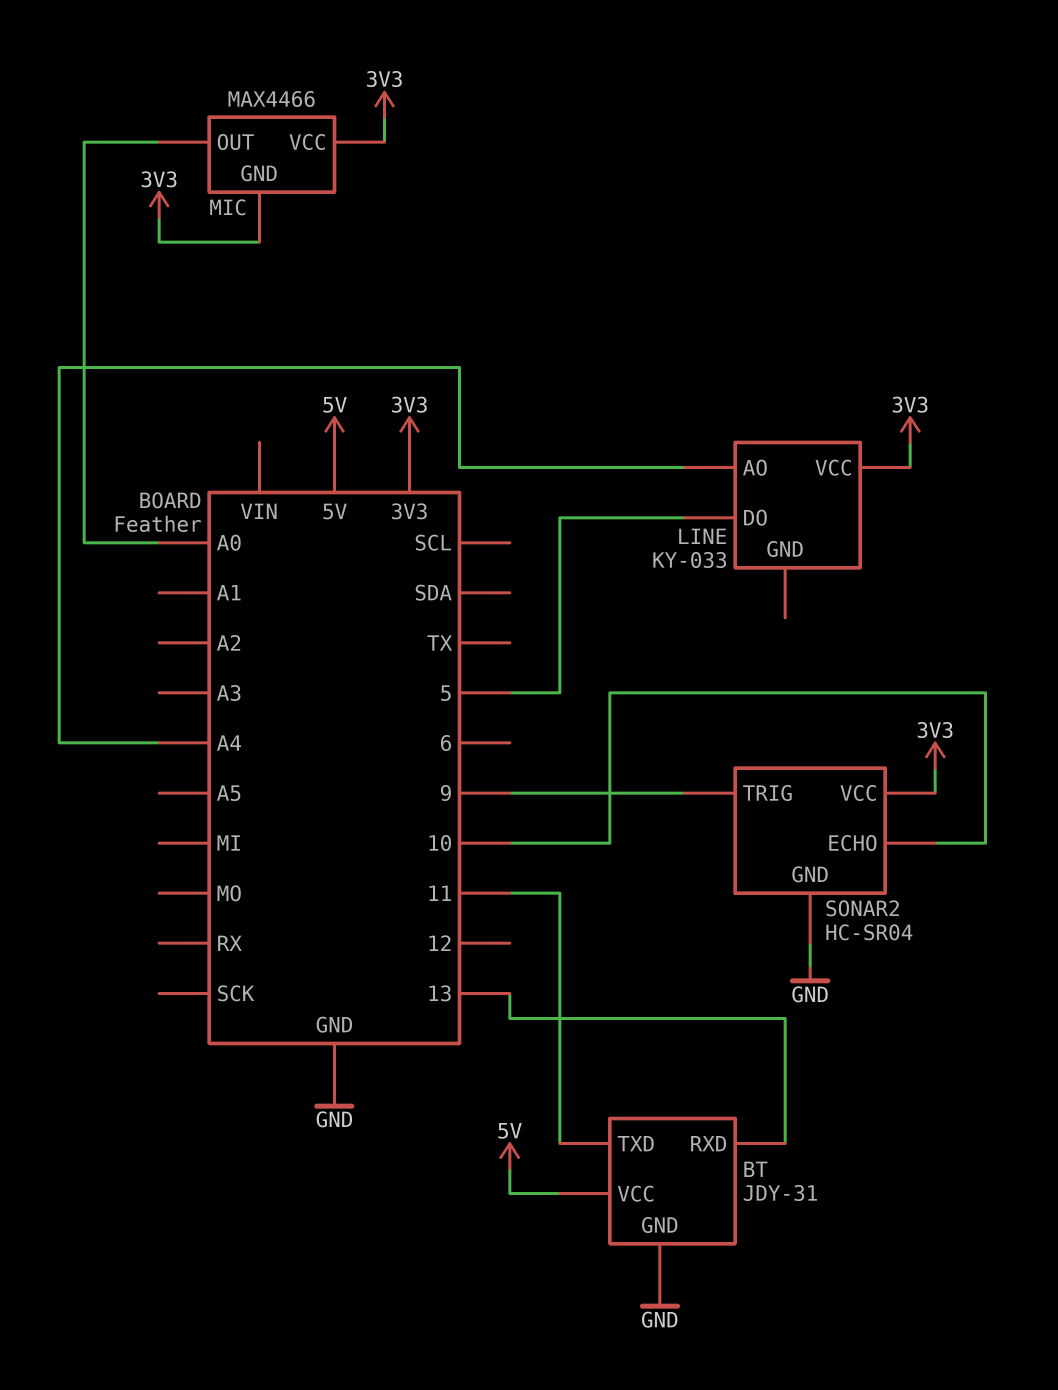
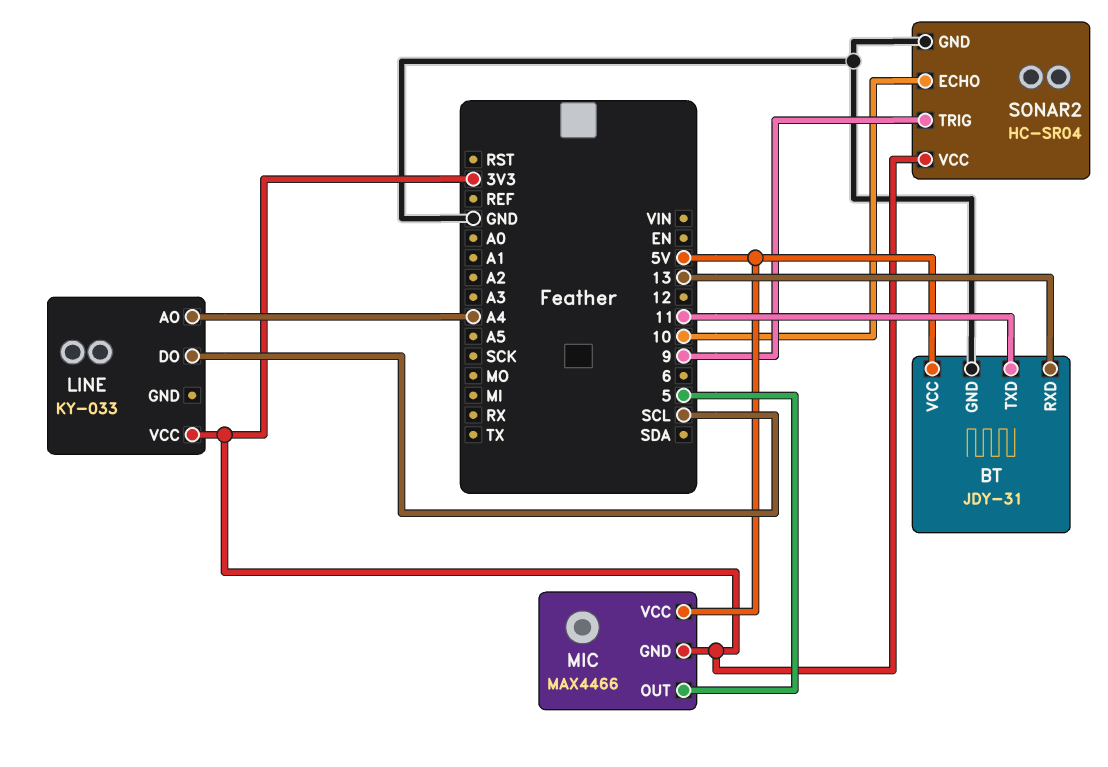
LINE pin DO: 5 -> SCL
MIC pin OUT: A0 -> 5
MIC pin VCC: 3V3 -> 5V

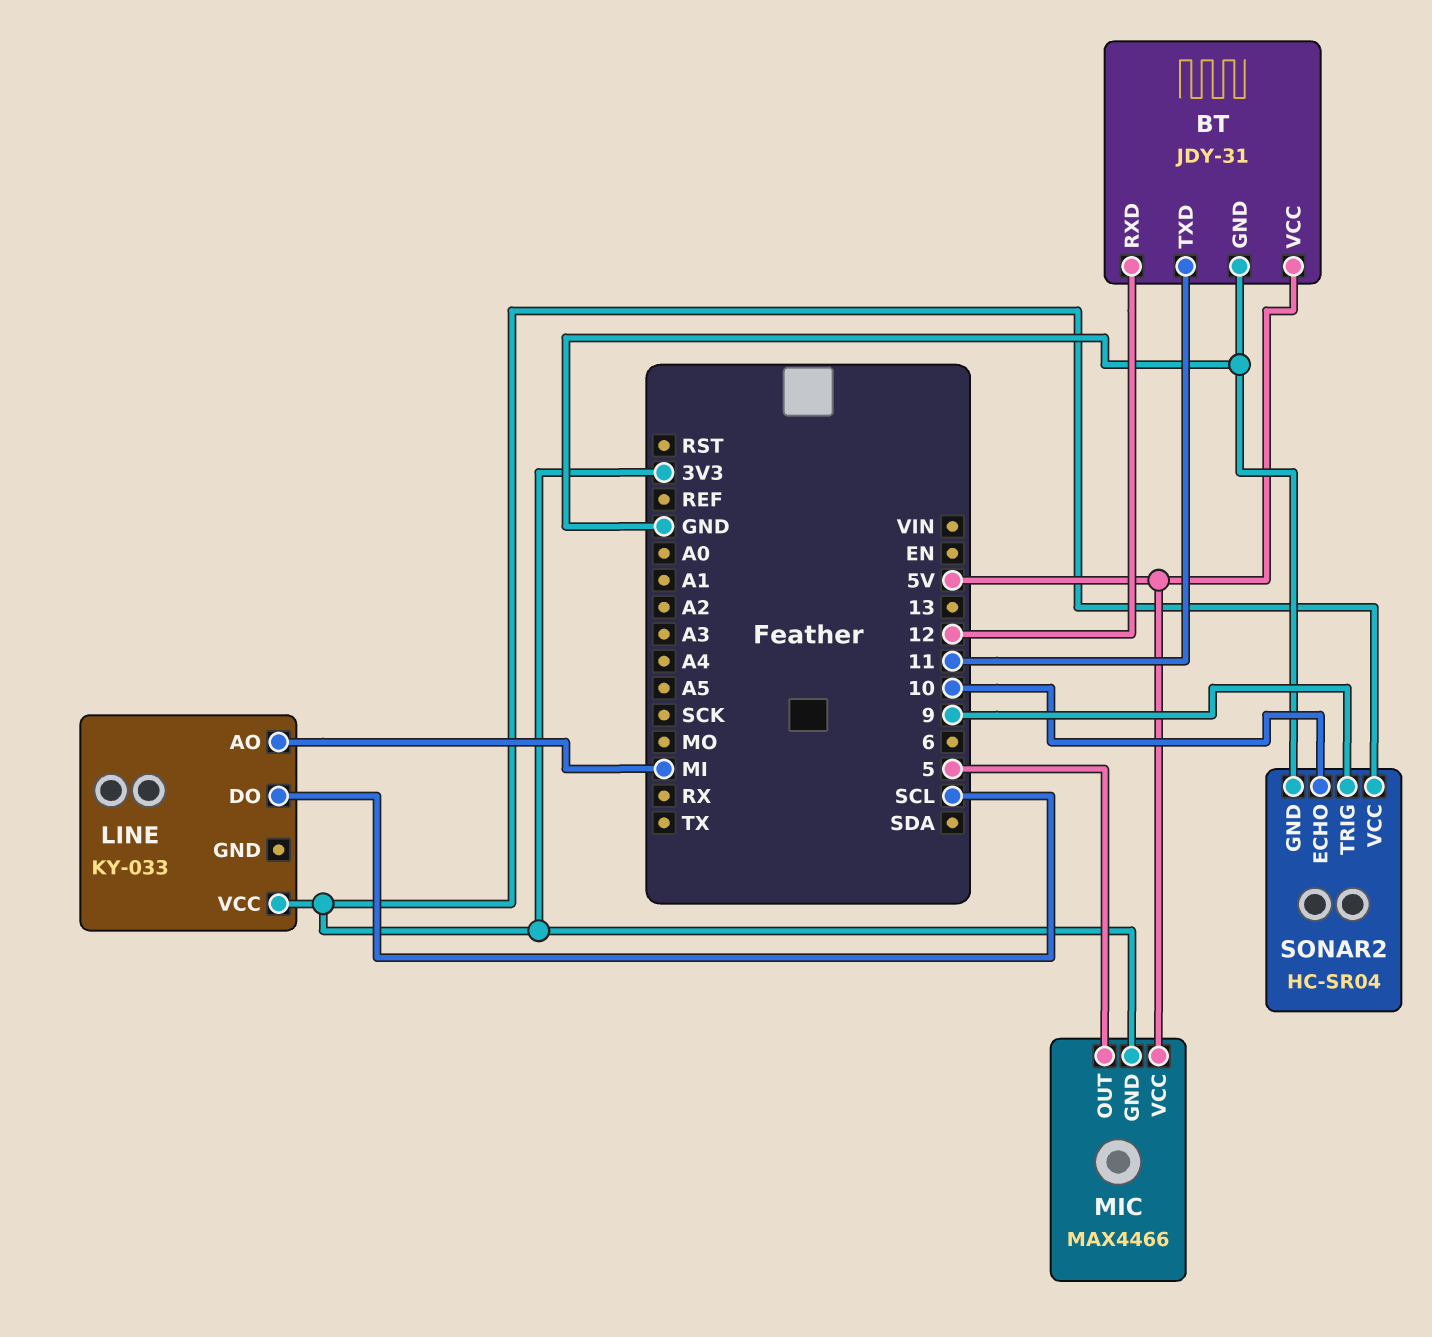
BT pin RXD: 13 -> 12
LINE pin AO: A4 -> MI

